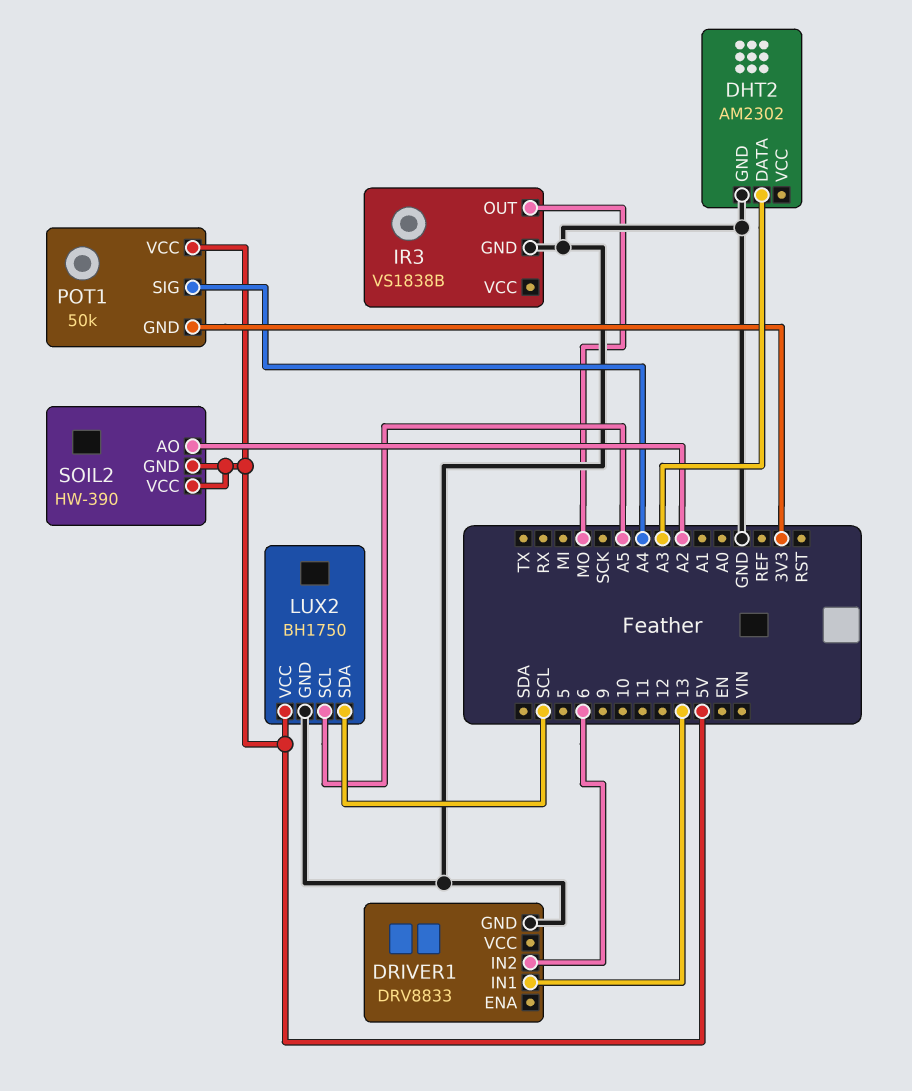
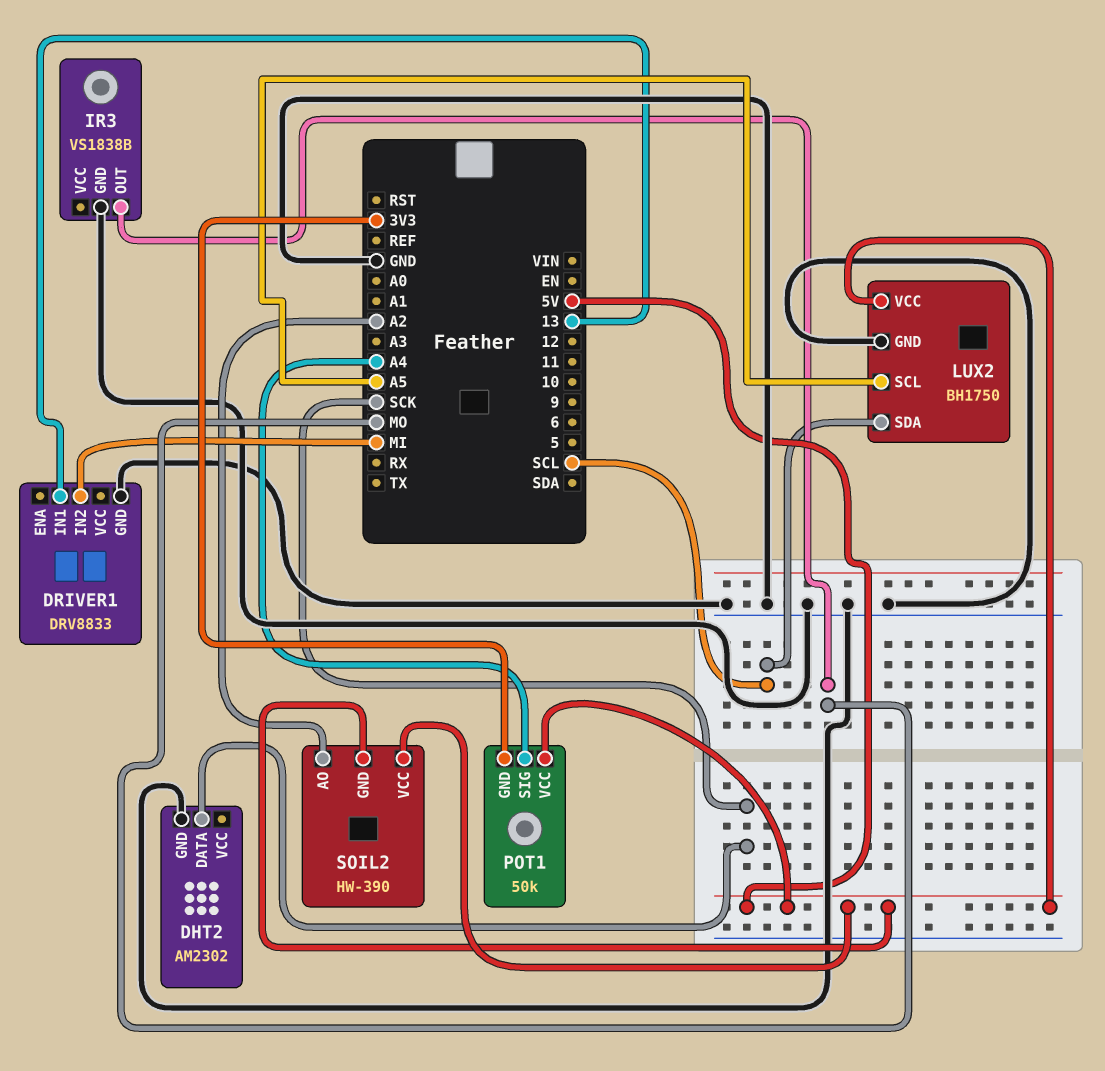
DHT2 pin DATA: A3 -> SCK
DRIVER1 pin IN2: 6 -> MI

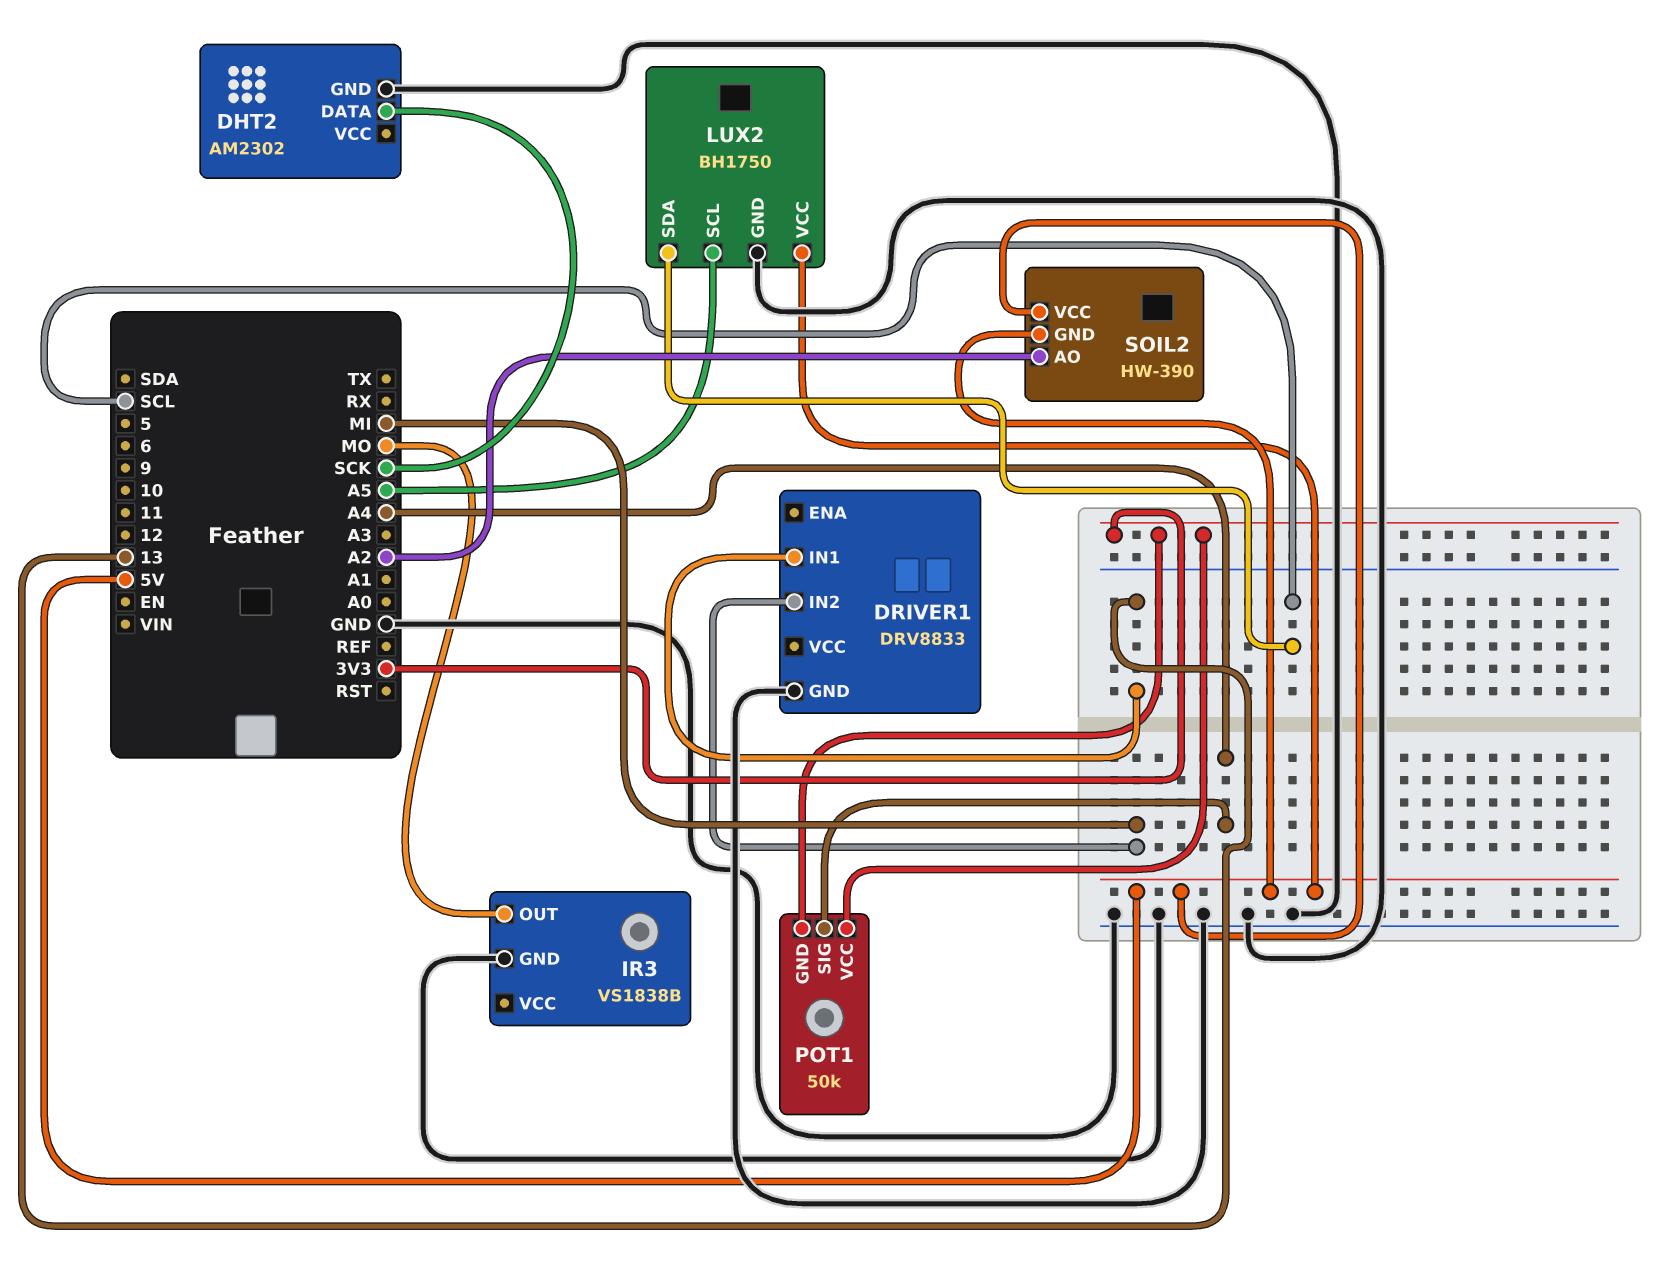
POT1 pin VCC: 5V -> 3V3

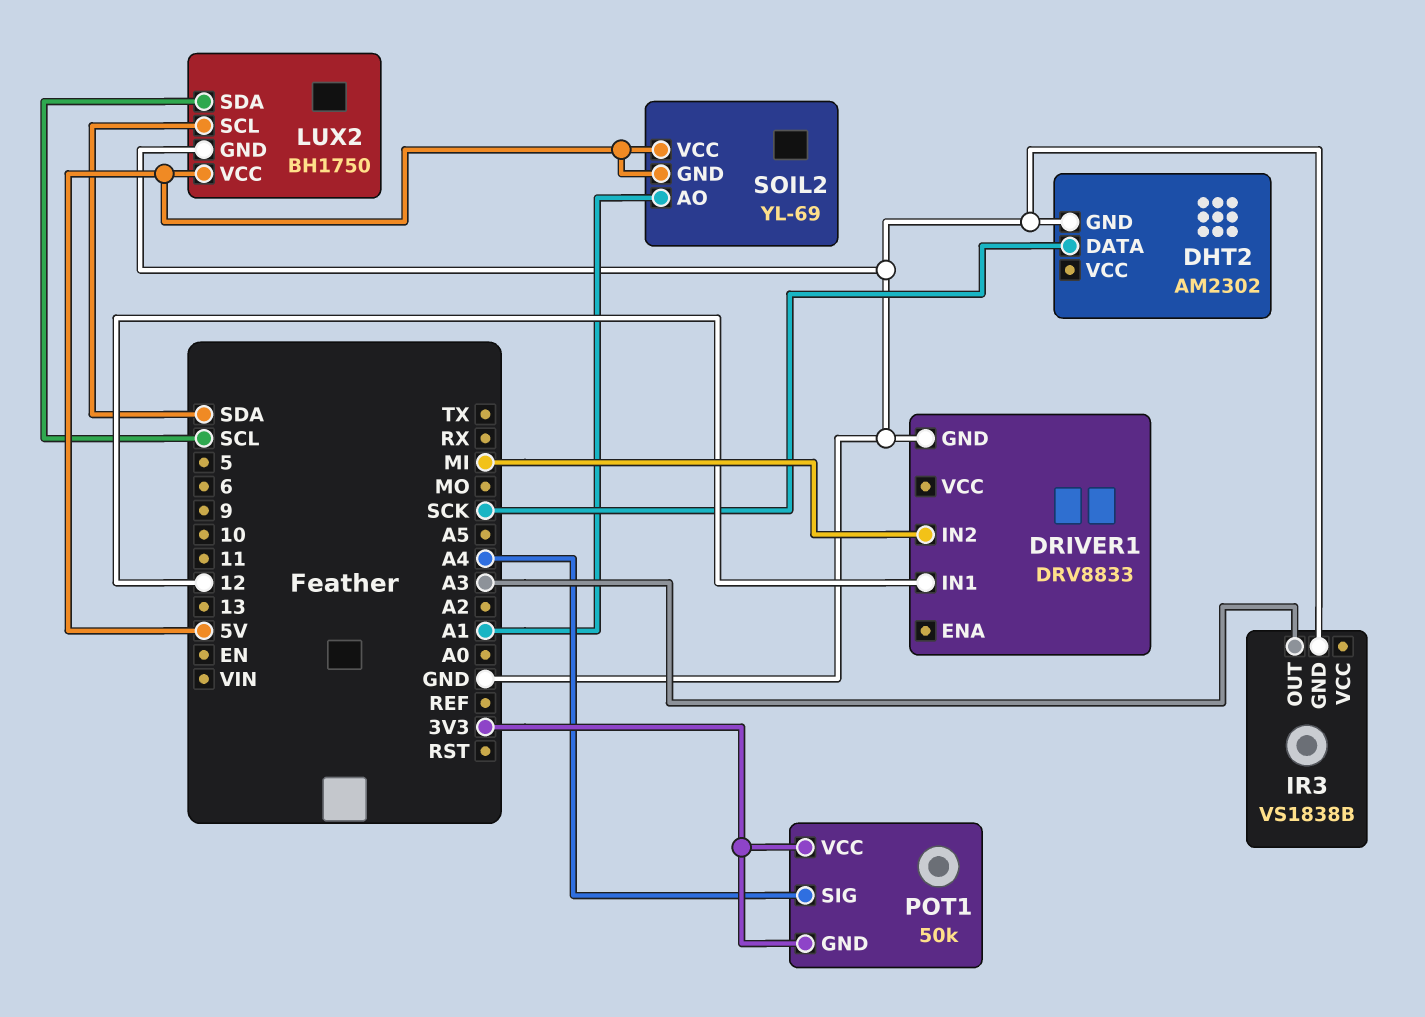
DRIVER1 pin IN1: 13 -> 12
IR3 pin OUT: MO -> A3
LUX2 pin SCL: A5 -> SDA
SOIL2: HW-390 -> YL-69
SOIL2 pin AO: A2 -> A1

